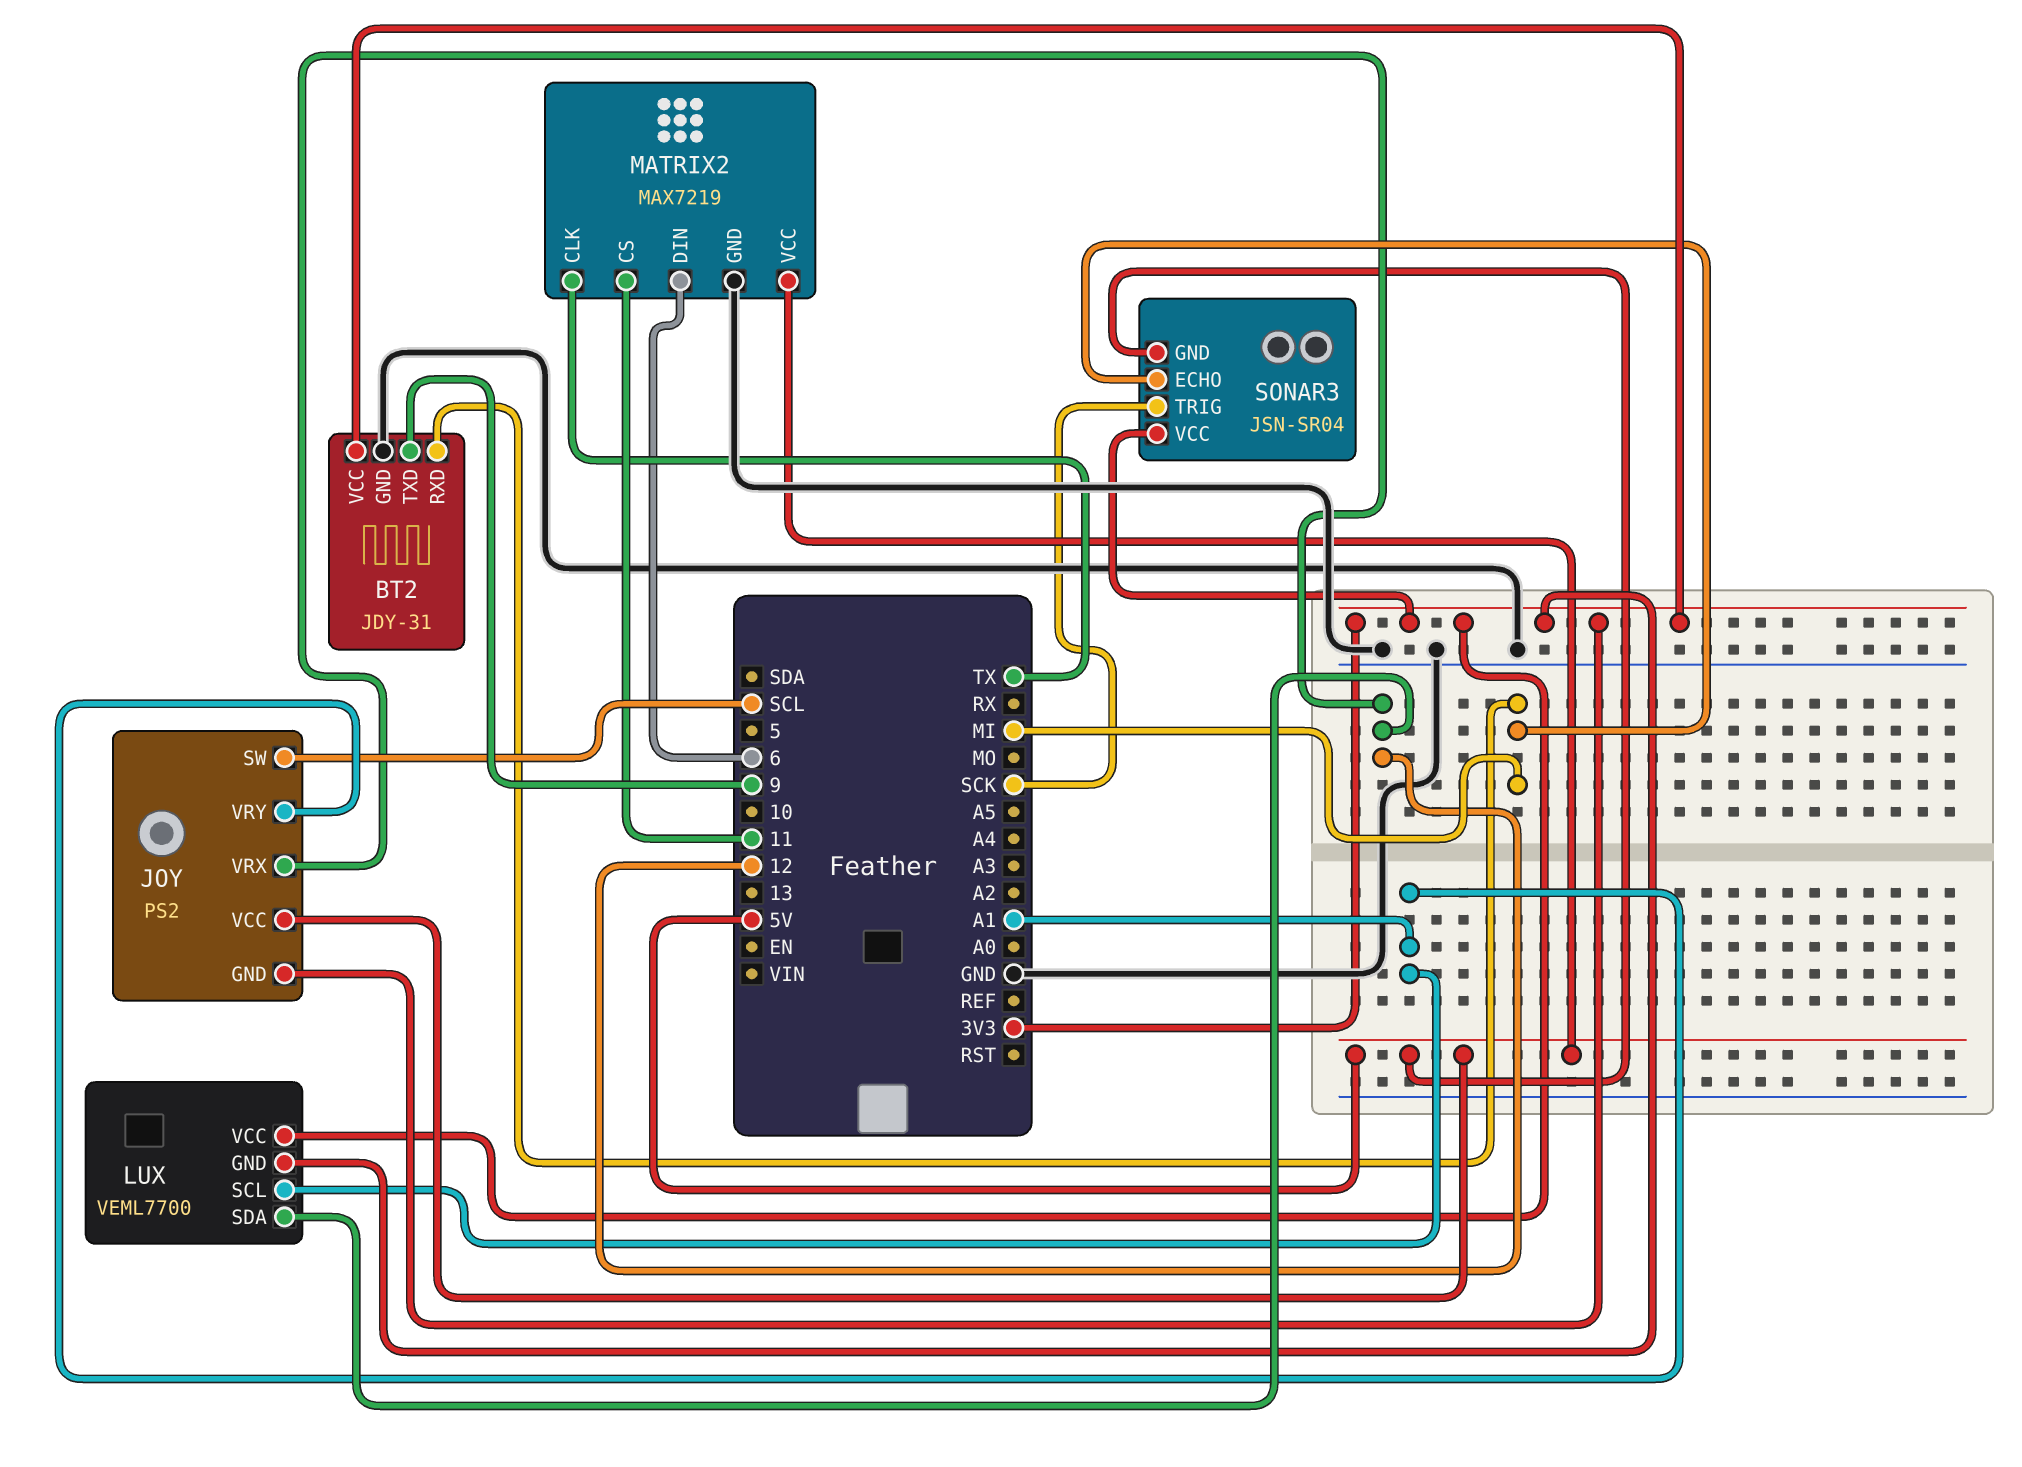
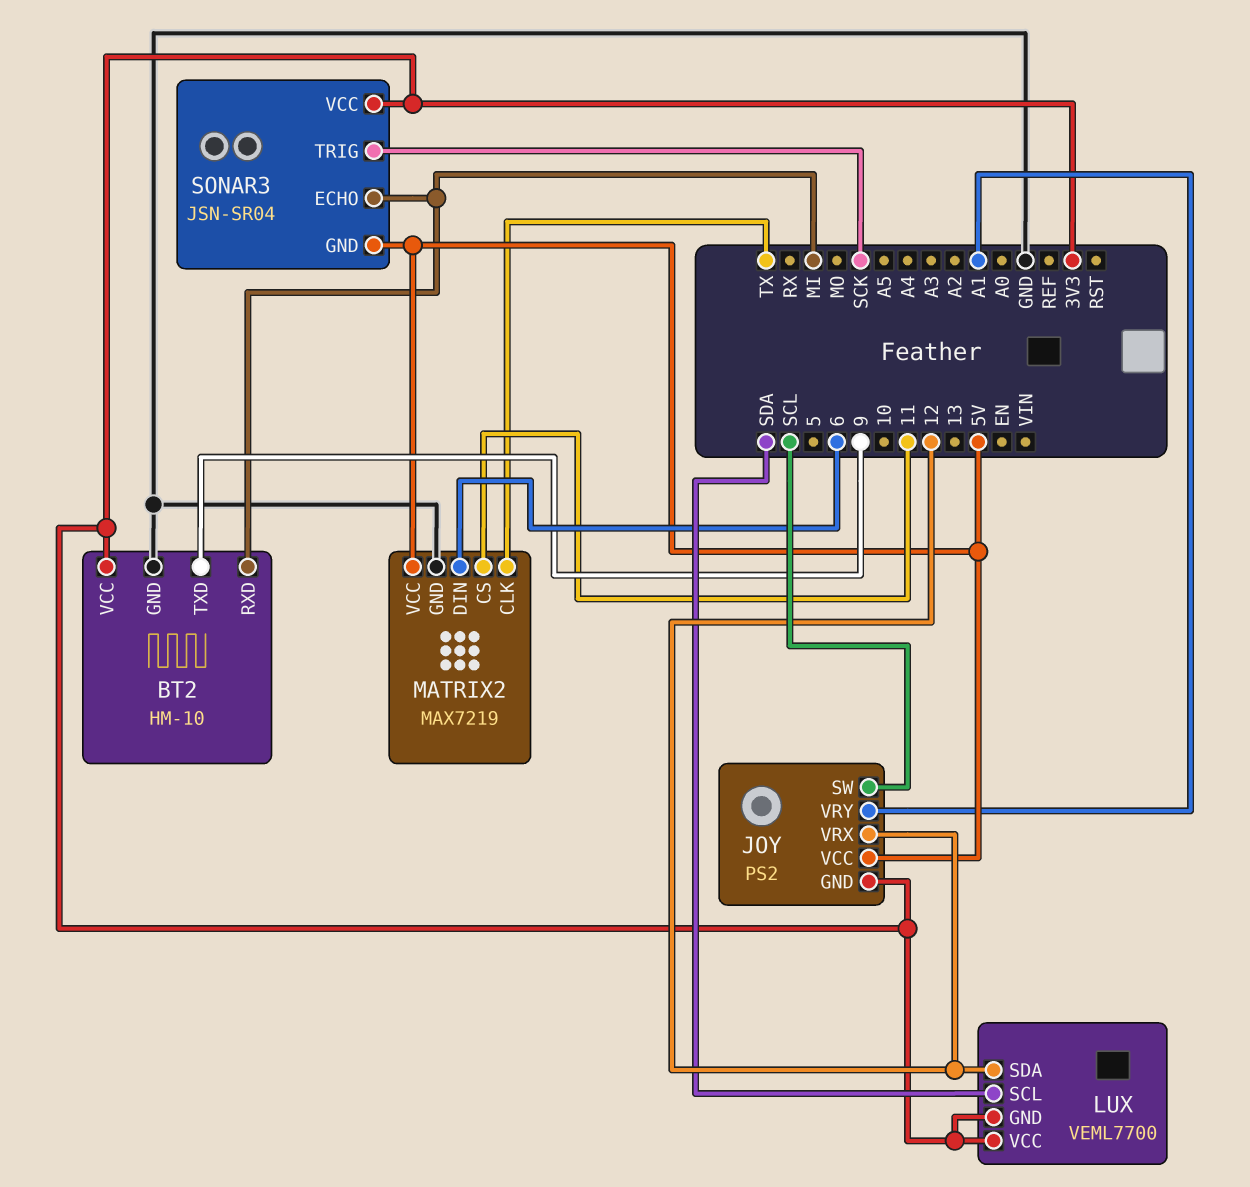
BT2: JDY-31 -> HM-10
LUX pin SCL: A1 -> SDA

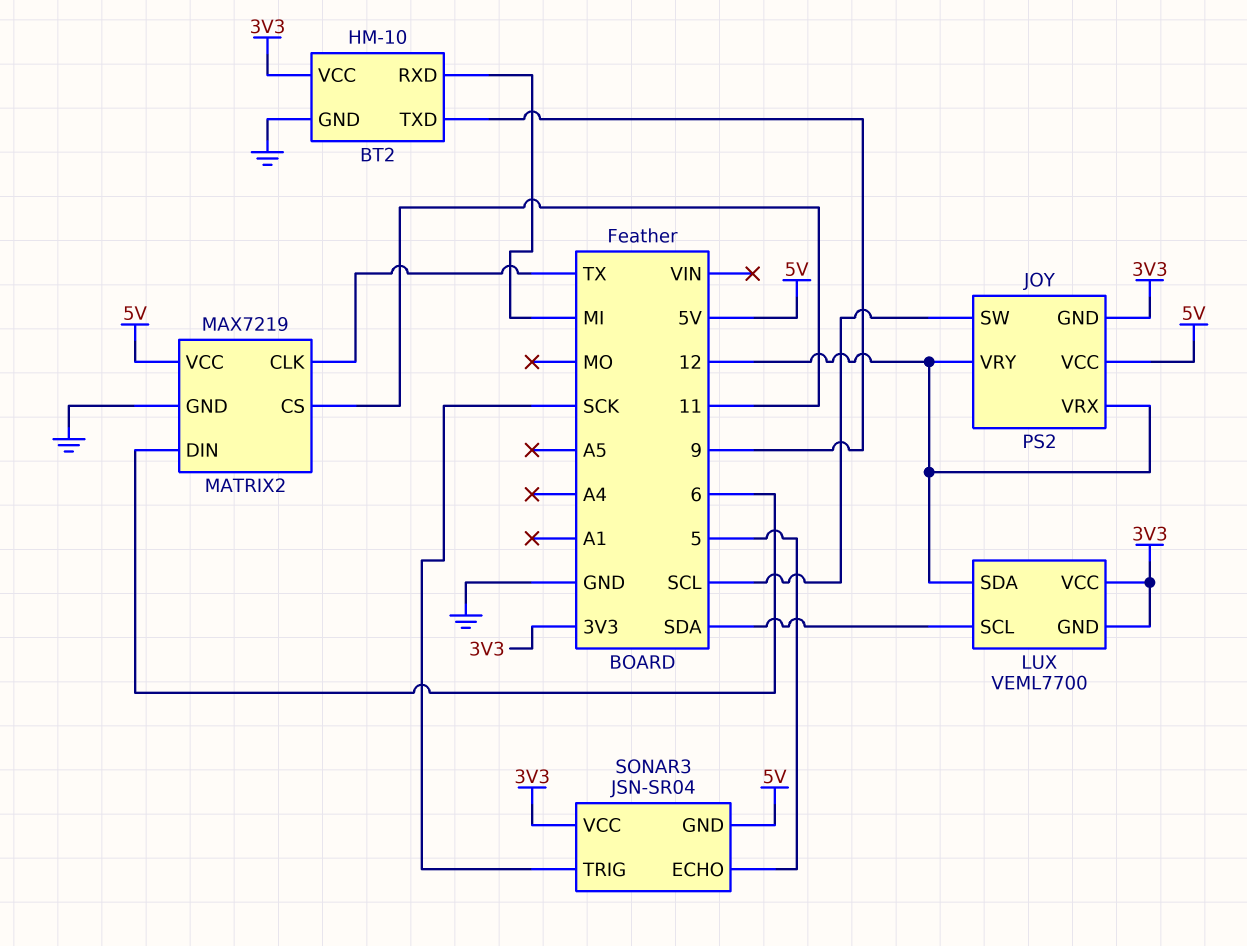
JOY pin VRY: A1 -> 12
SONAR3 pin ECHO: MI -> 5

